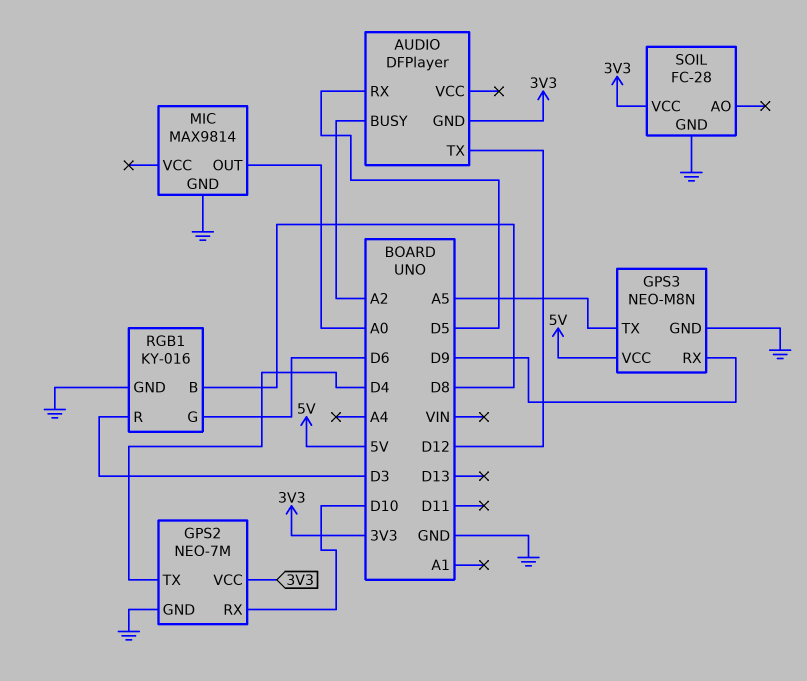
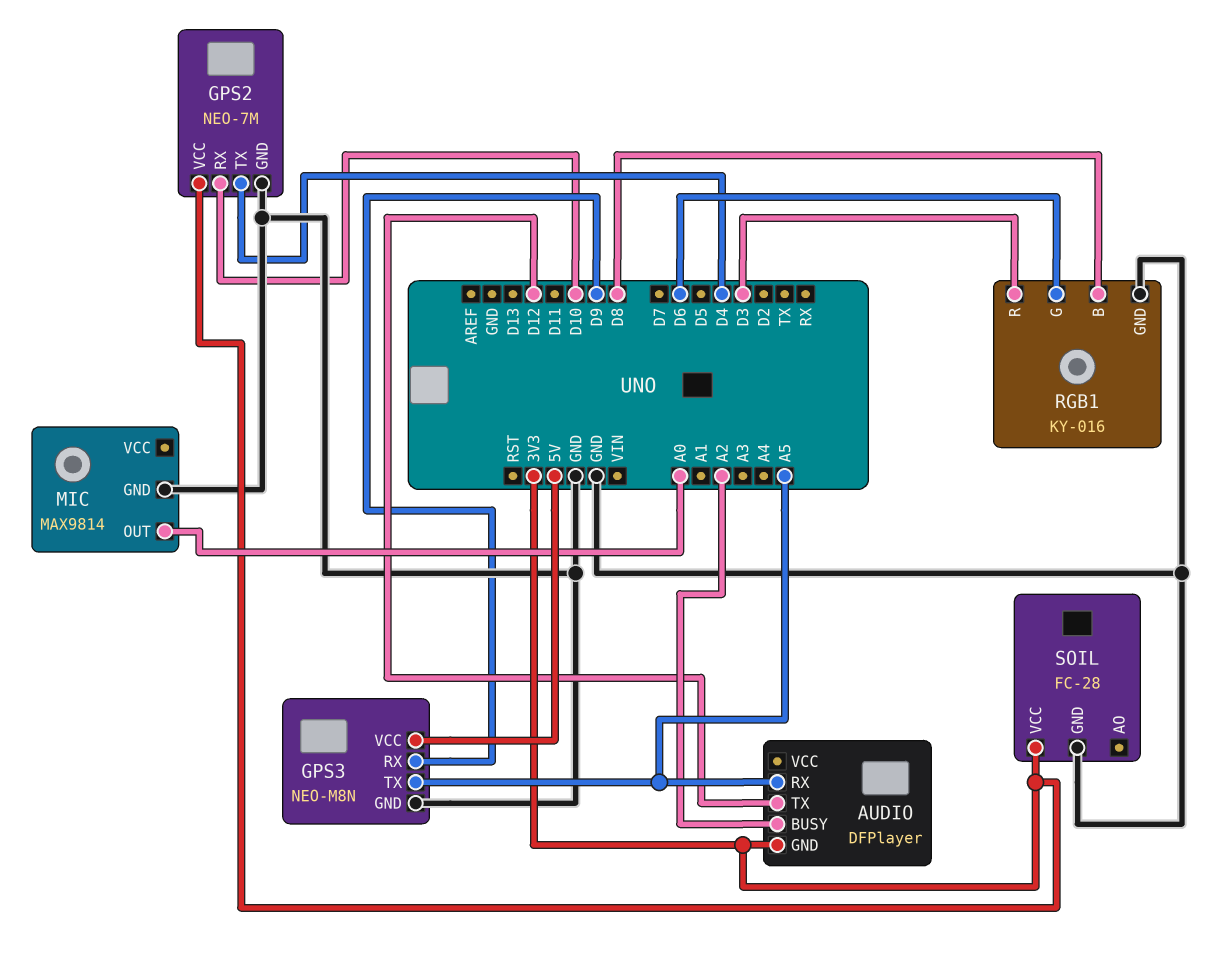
AUDIO pin RX: D5 -> A5

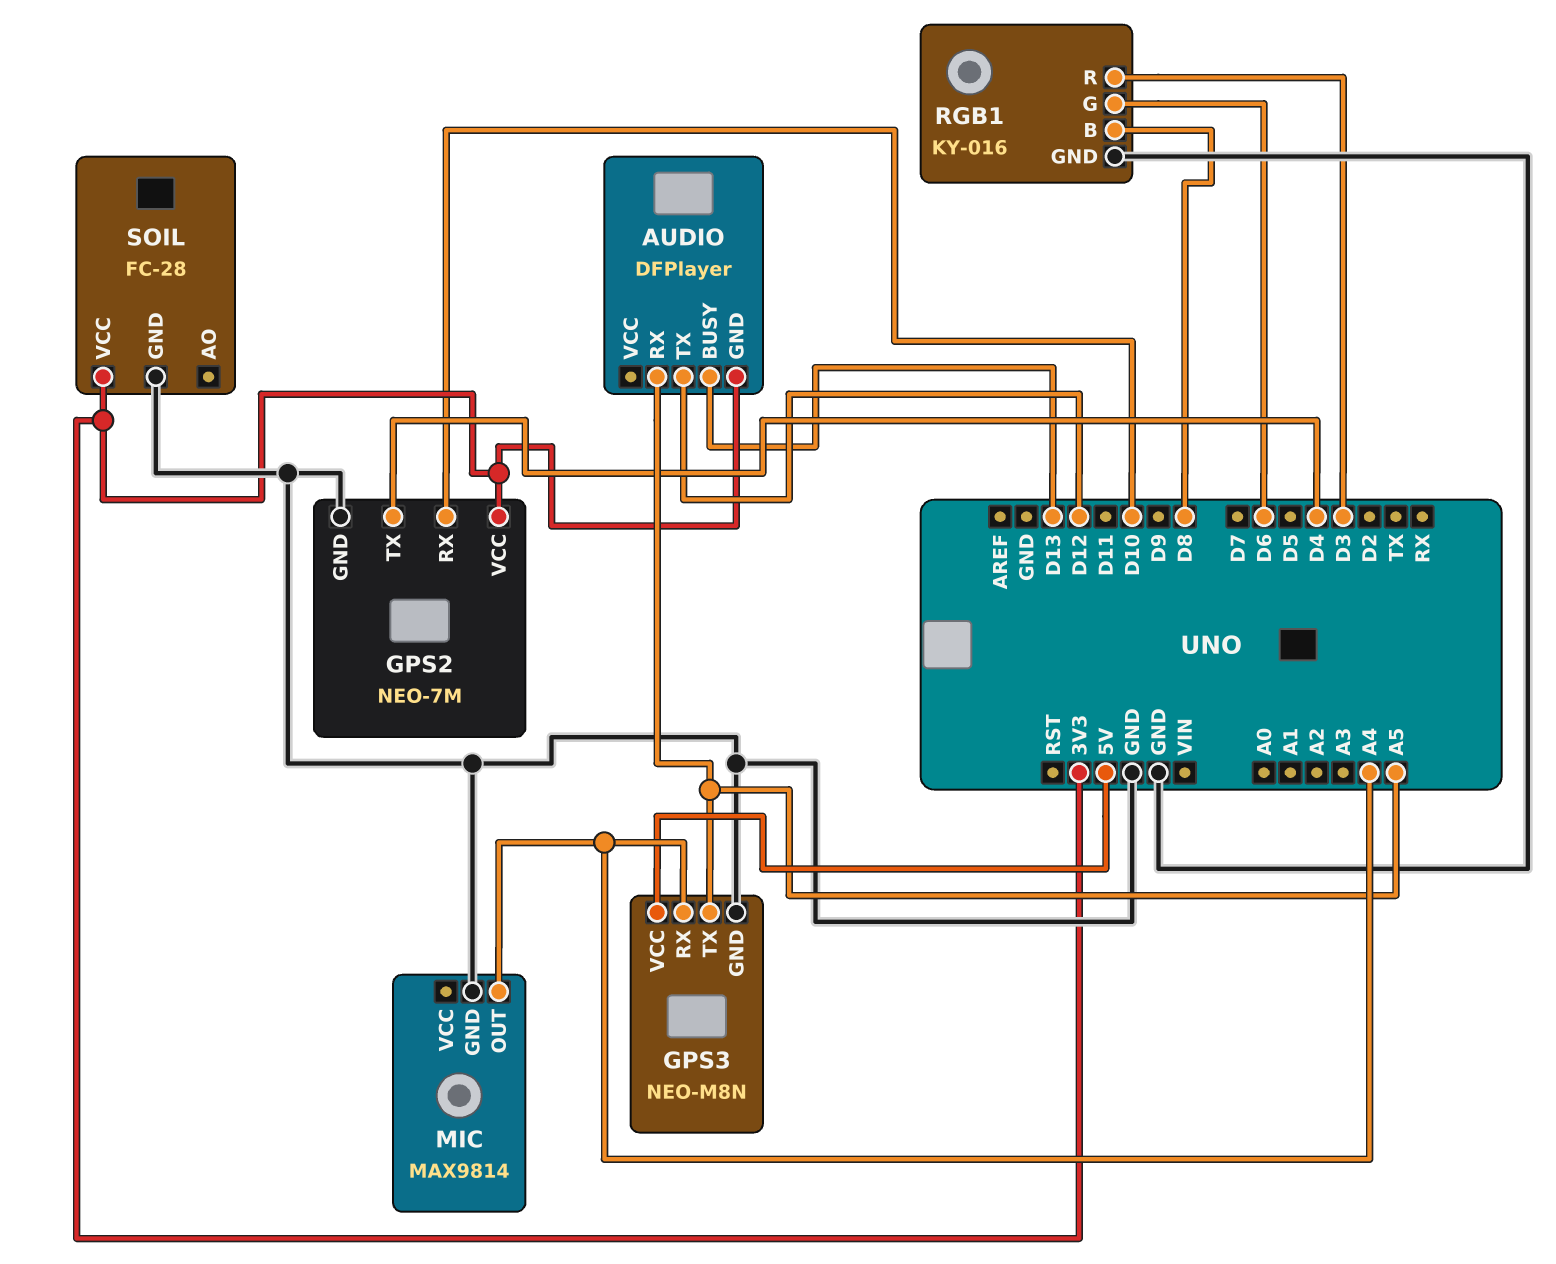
AUDIO pin BUSY: A2 -> D13
GPS3 pin RX: D9 -> A4
MIC pin OUT: A0 -> A4

